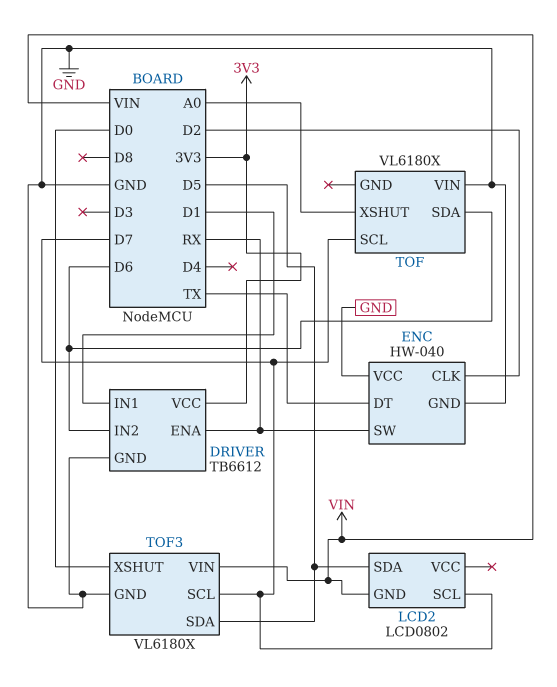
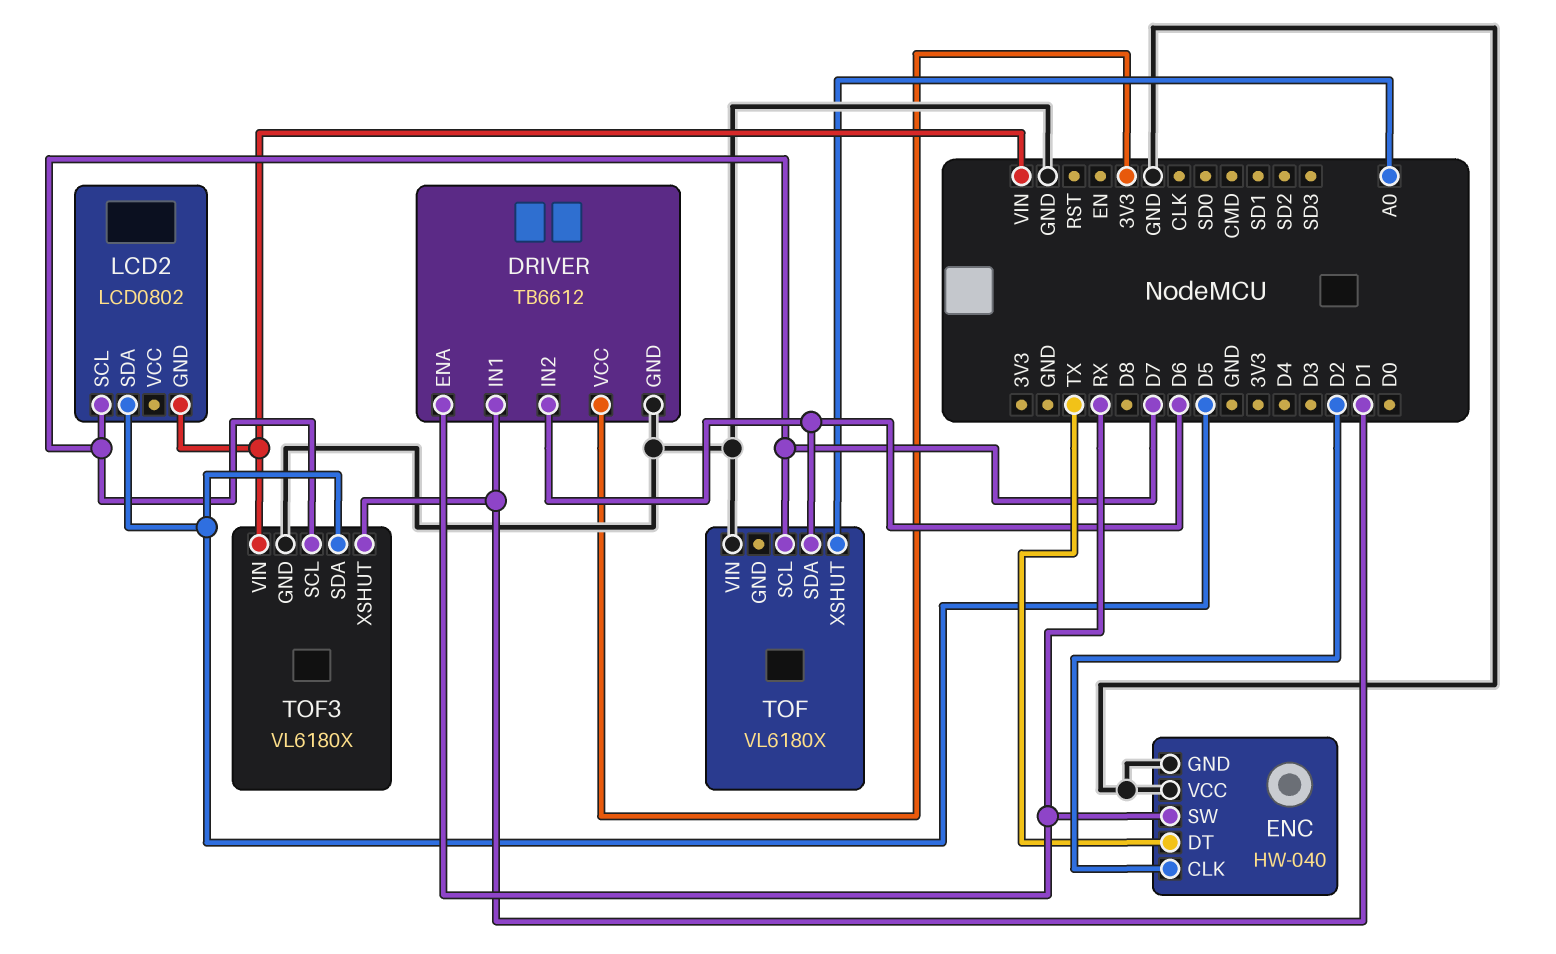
TOF3 pin XSHUT: D0 -> D1

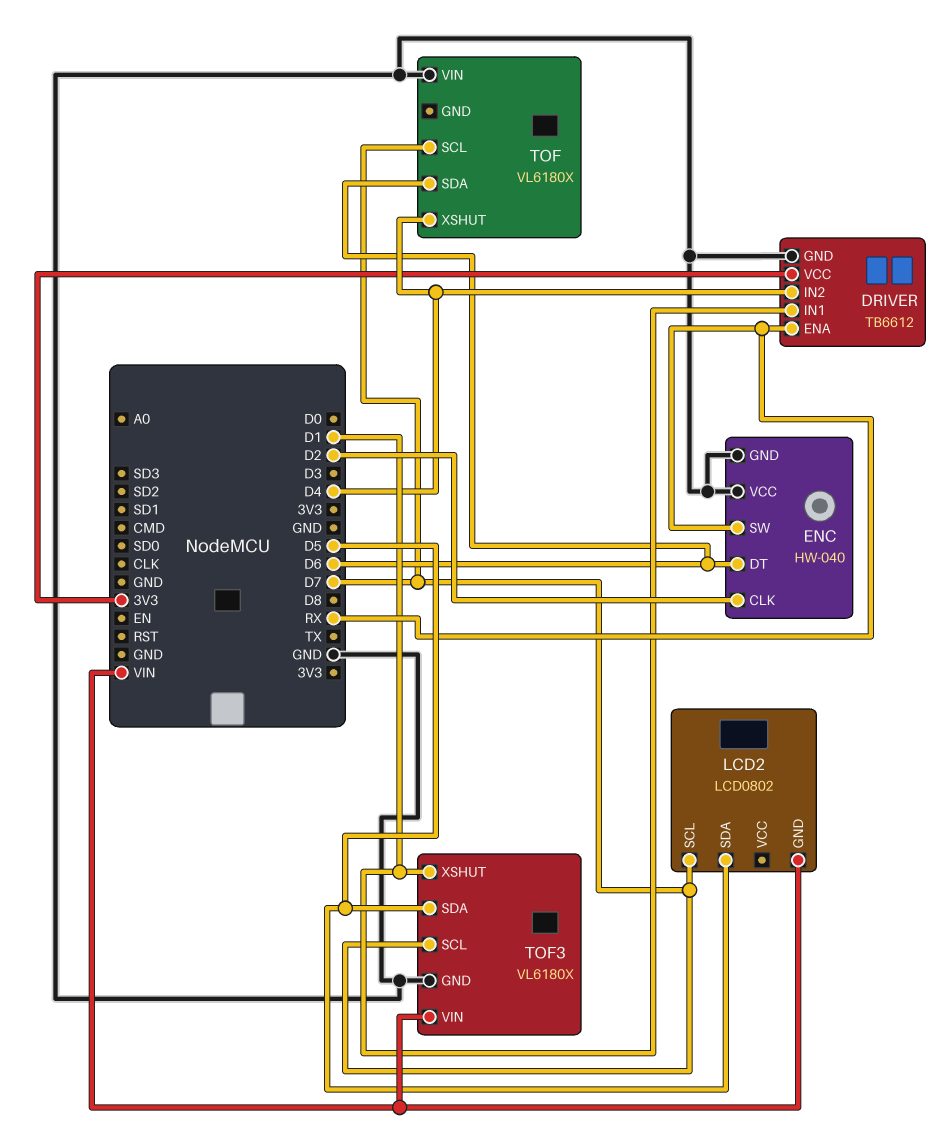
DRIVER pin IN2: D6 -> D4
ENC pin DT: TX -> D6
TOF pin XSHUT: A0 -> D4

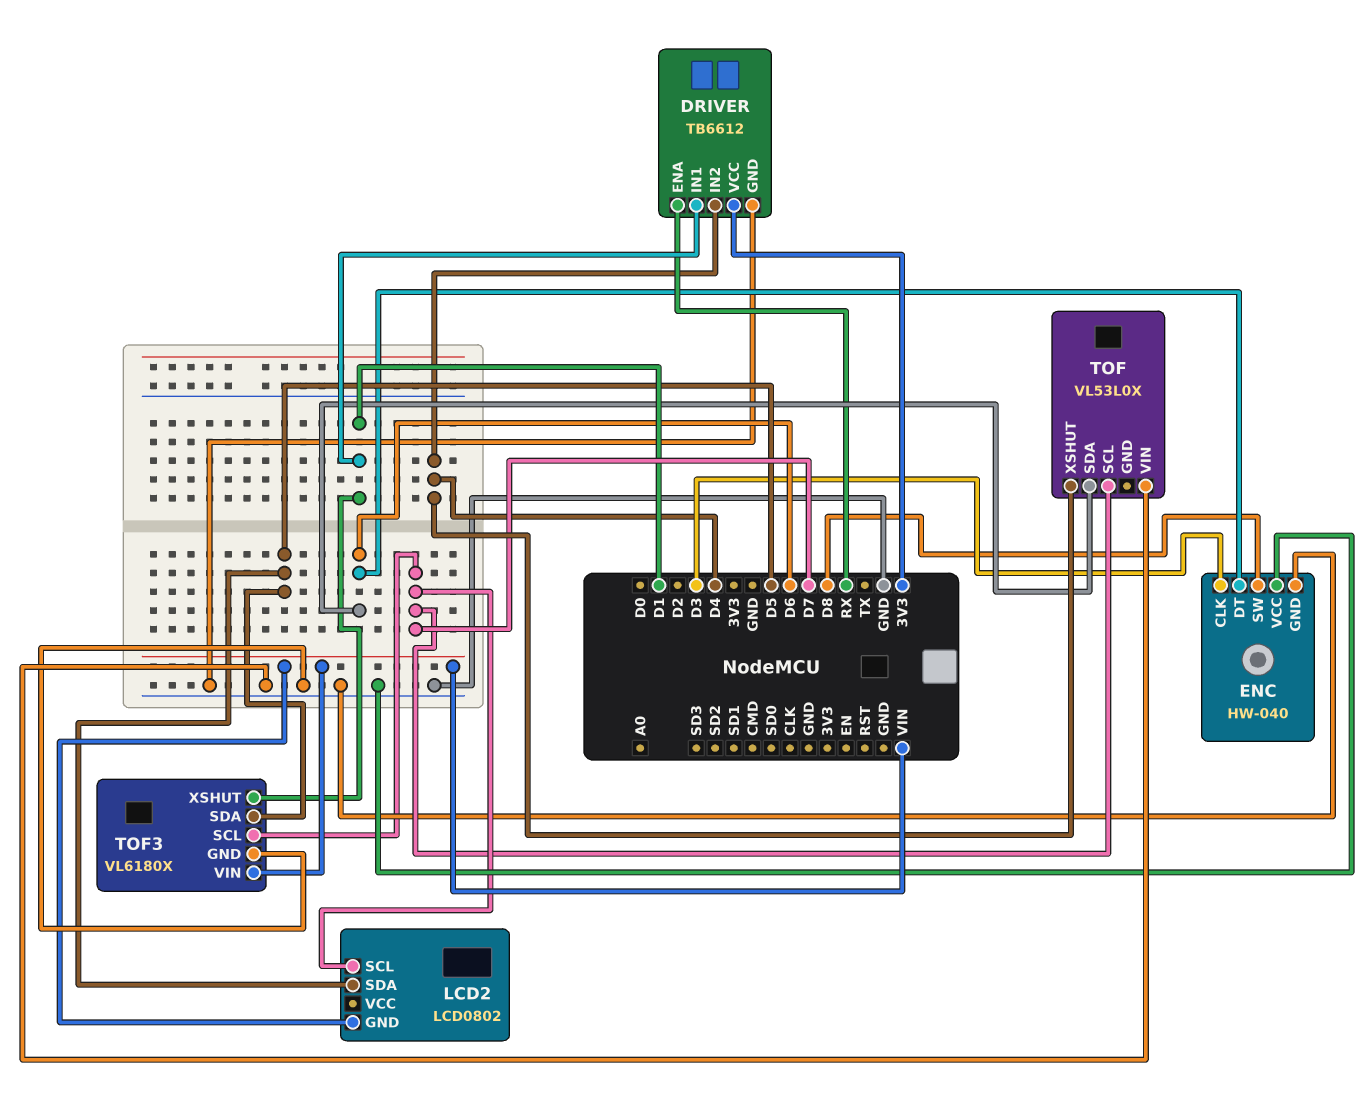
ENC pin CLK: D2 -> D3
ENC pin SW: RX -> D8
TOF: VL6180X -> VL53L0X

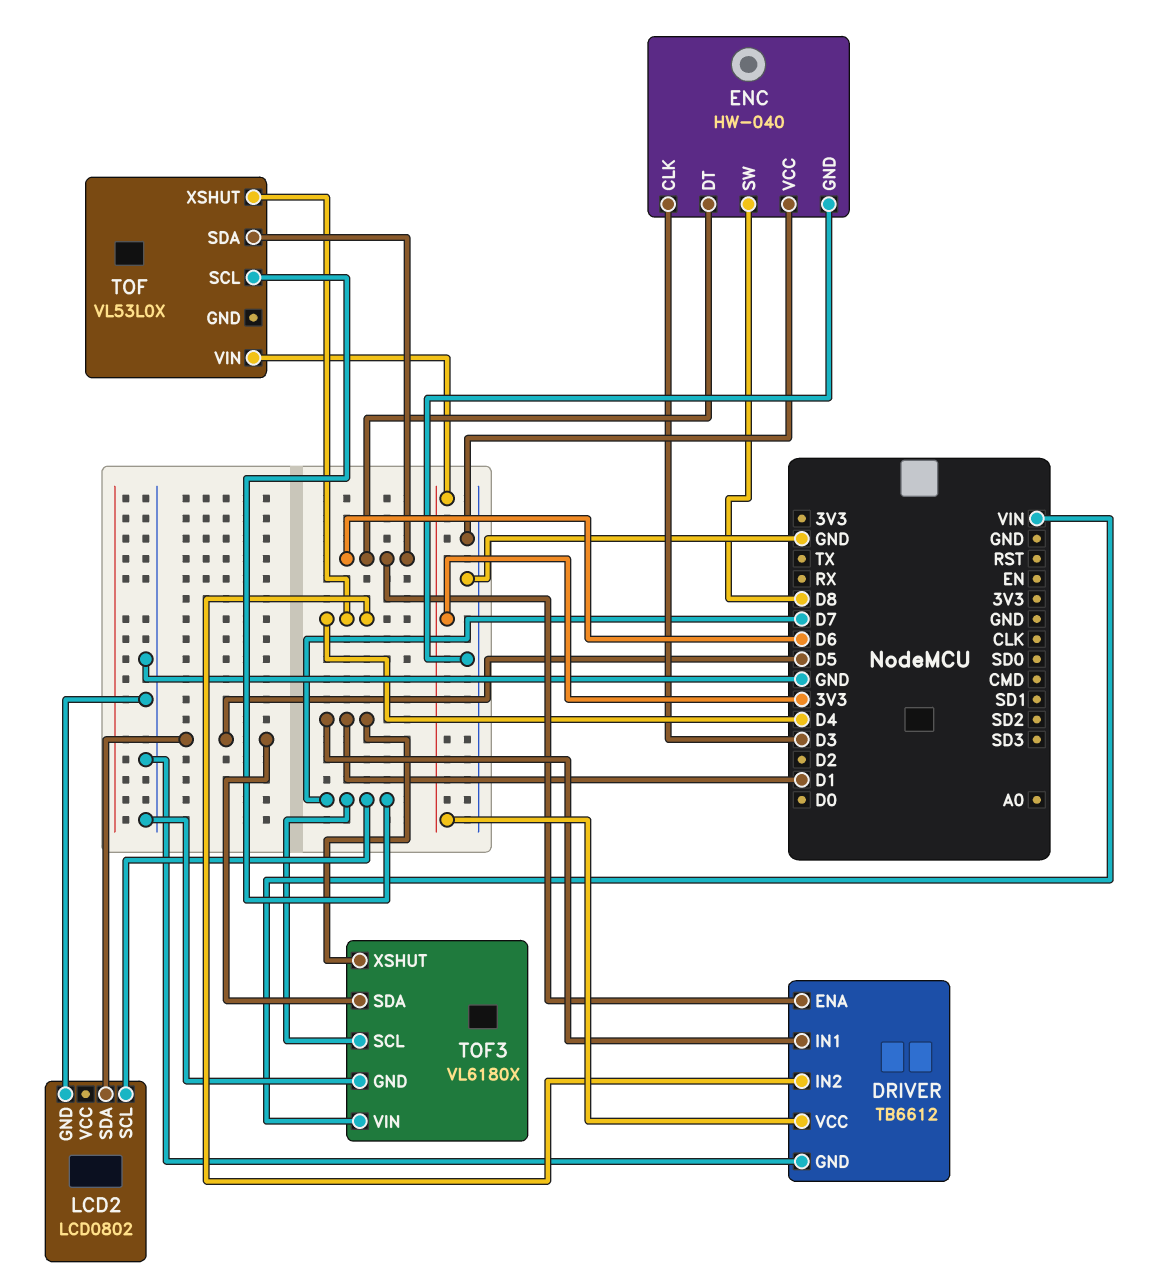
DRIVER pin ENA: RX -> D6
LCD2 pin GND: VIN -> GND
TOF pin VIN: GND -> 3V3

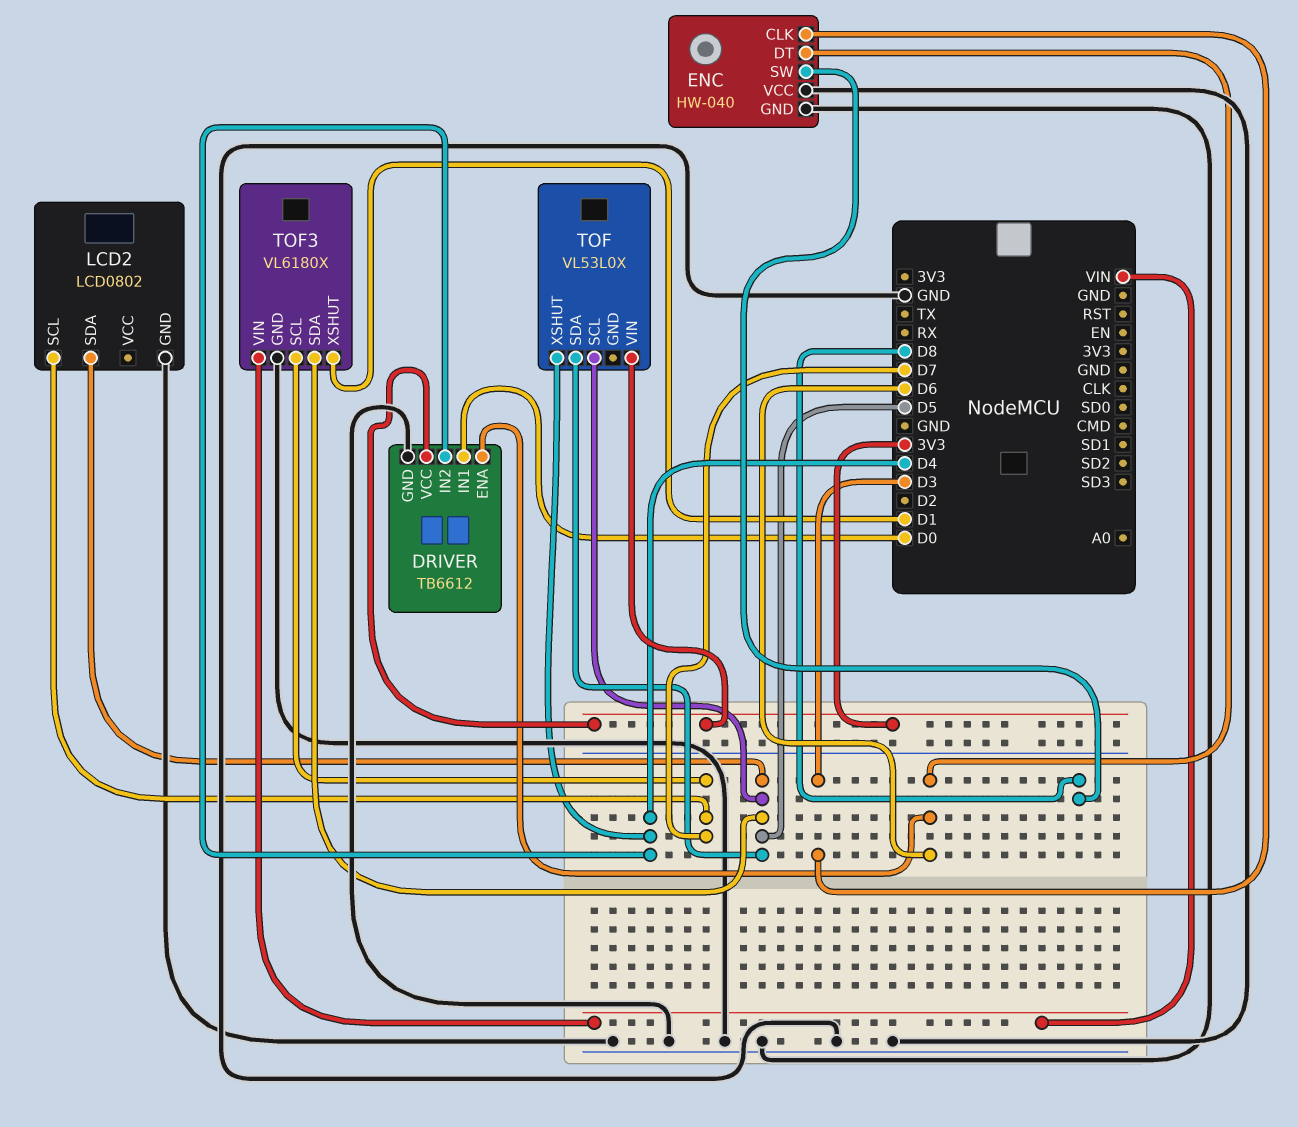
DRIVER pin IN1: D1 -> D0
TOF pin SCL: D7 -> D5
TOF pin SDA: D6 -> D5

